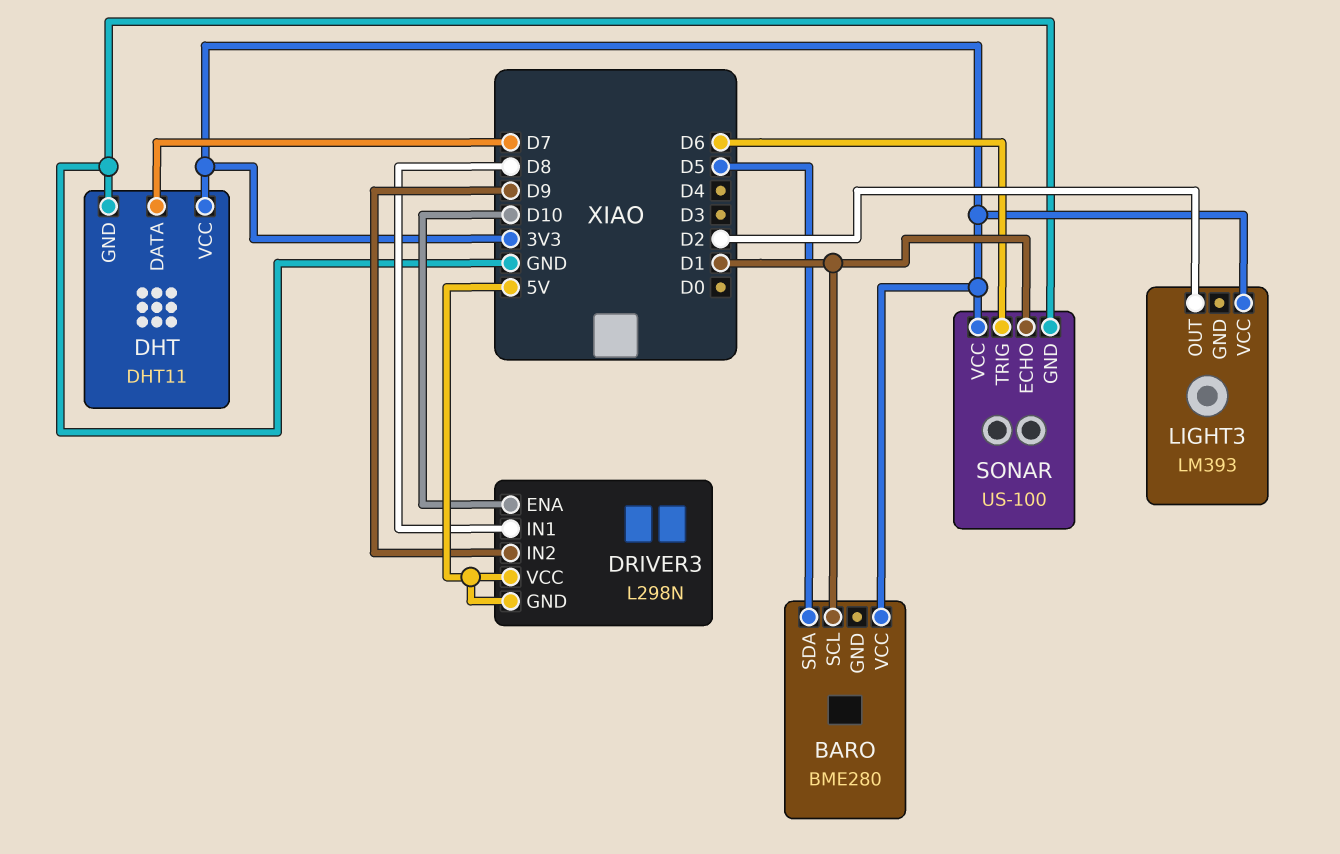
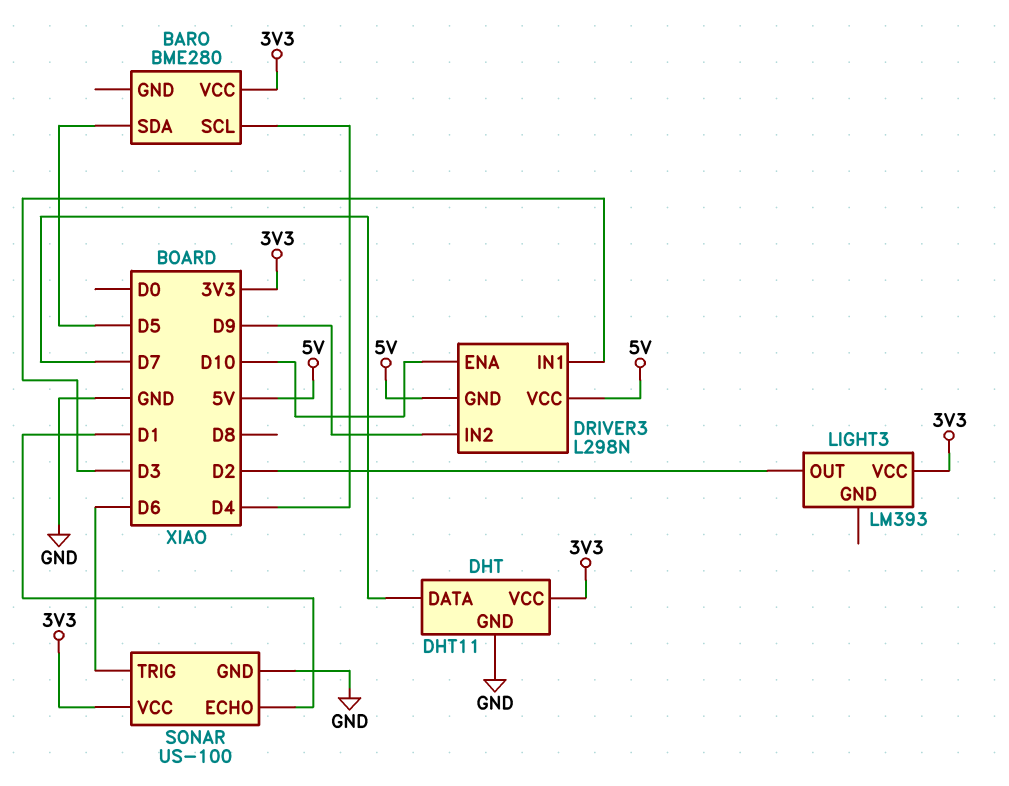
BARO pin SCL: D1 -> D4
DRIVER3 pin IN1: D8 -> D3

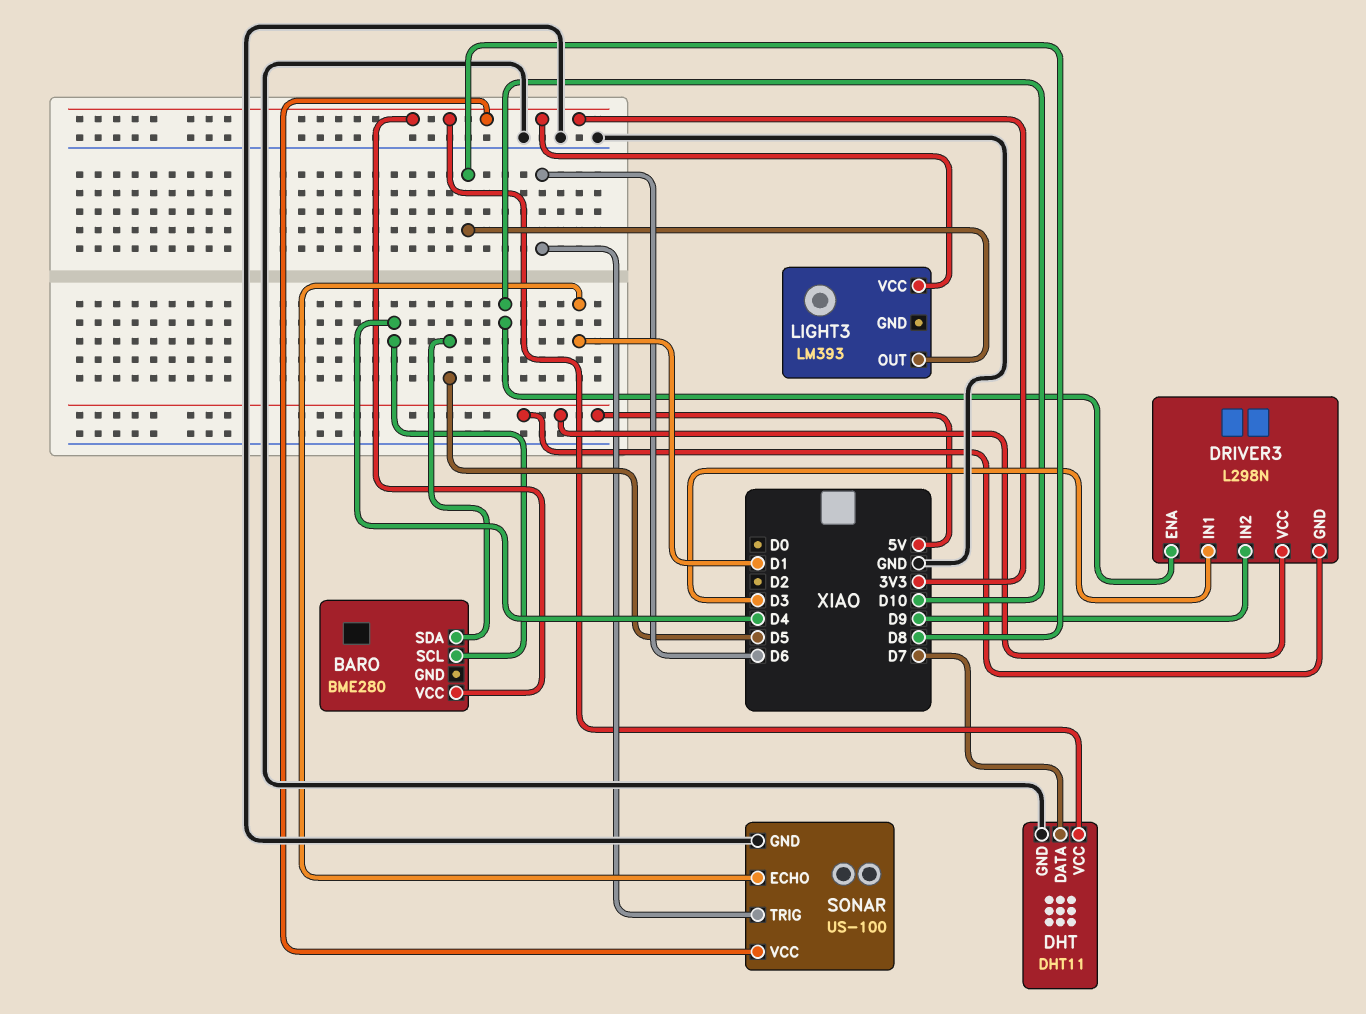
LIGHT3 pin OUT: D2 -> D8

